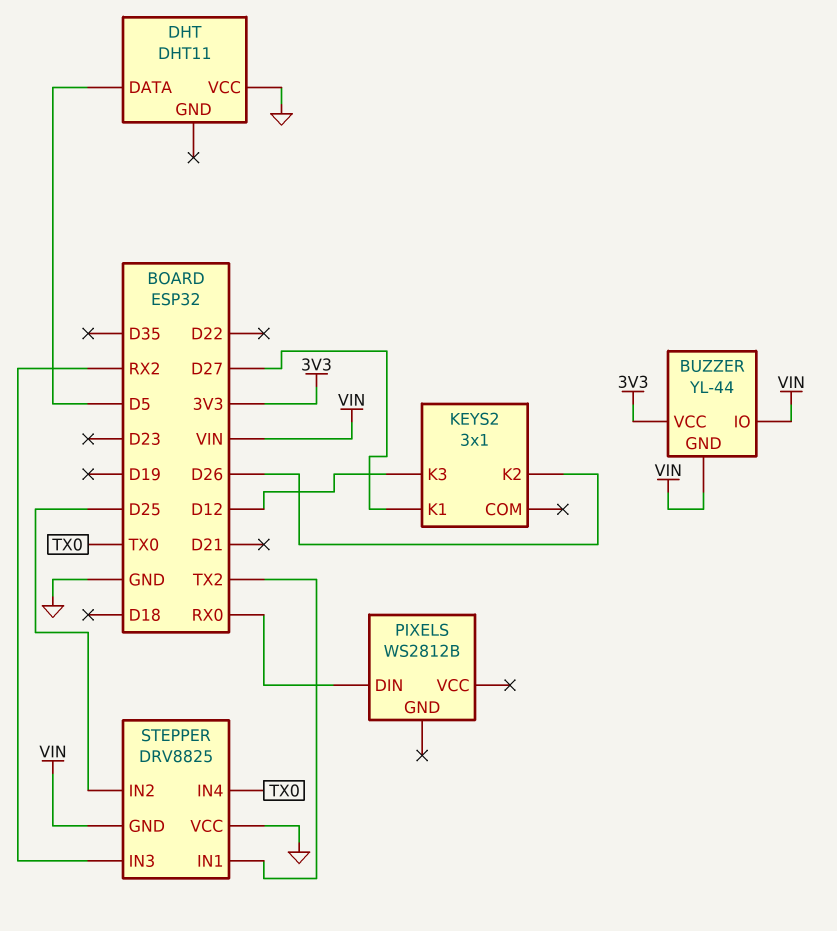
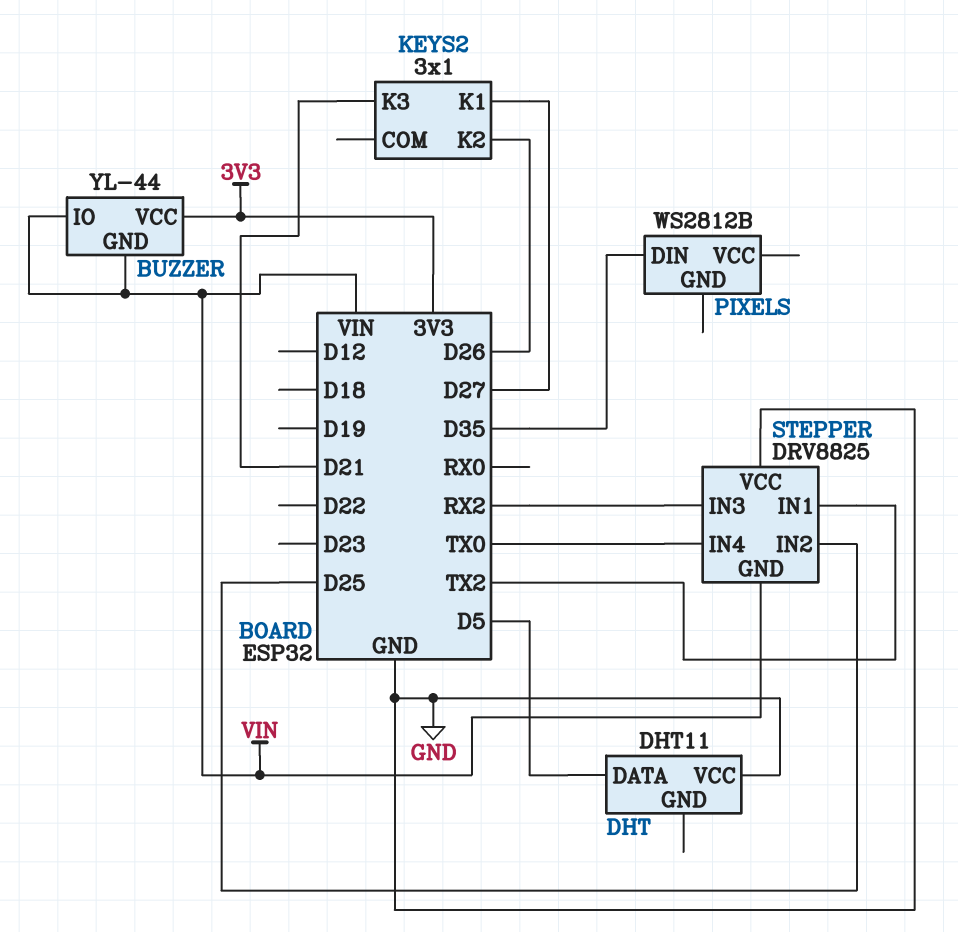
KEYS2 pin K3: D12 -> D21
PIXELS pin DIN: RX0 -> D35

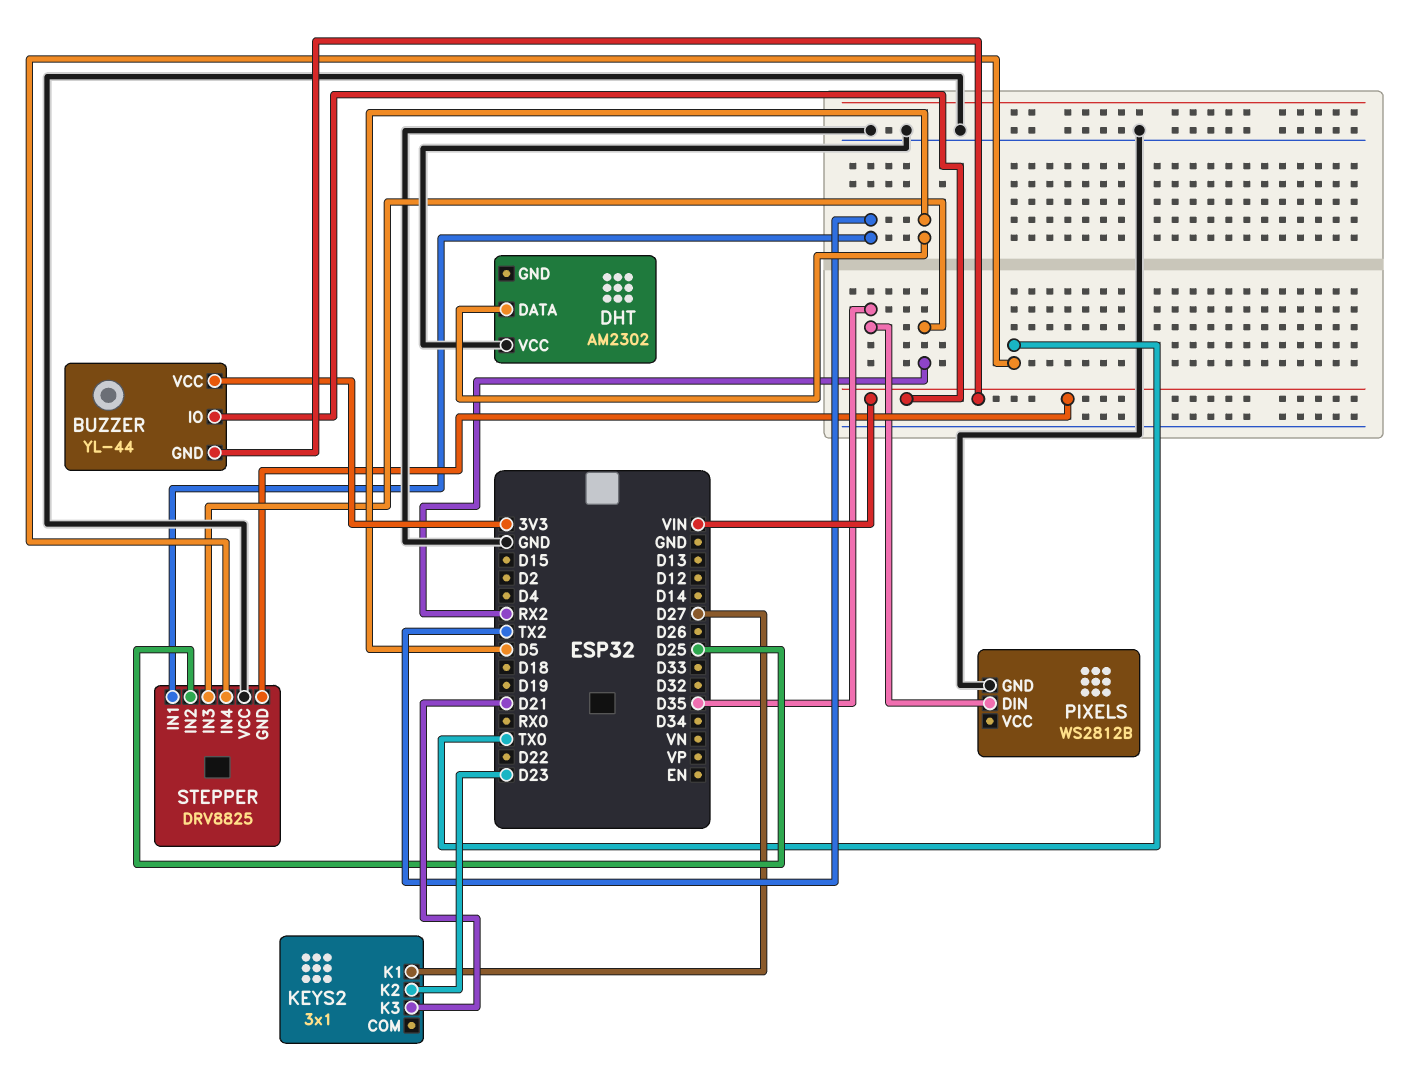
DHT: DHT11 -> AM2302
KEYS2 pin K2: D26 -> D23
PIXELS pin GND: none -> GND

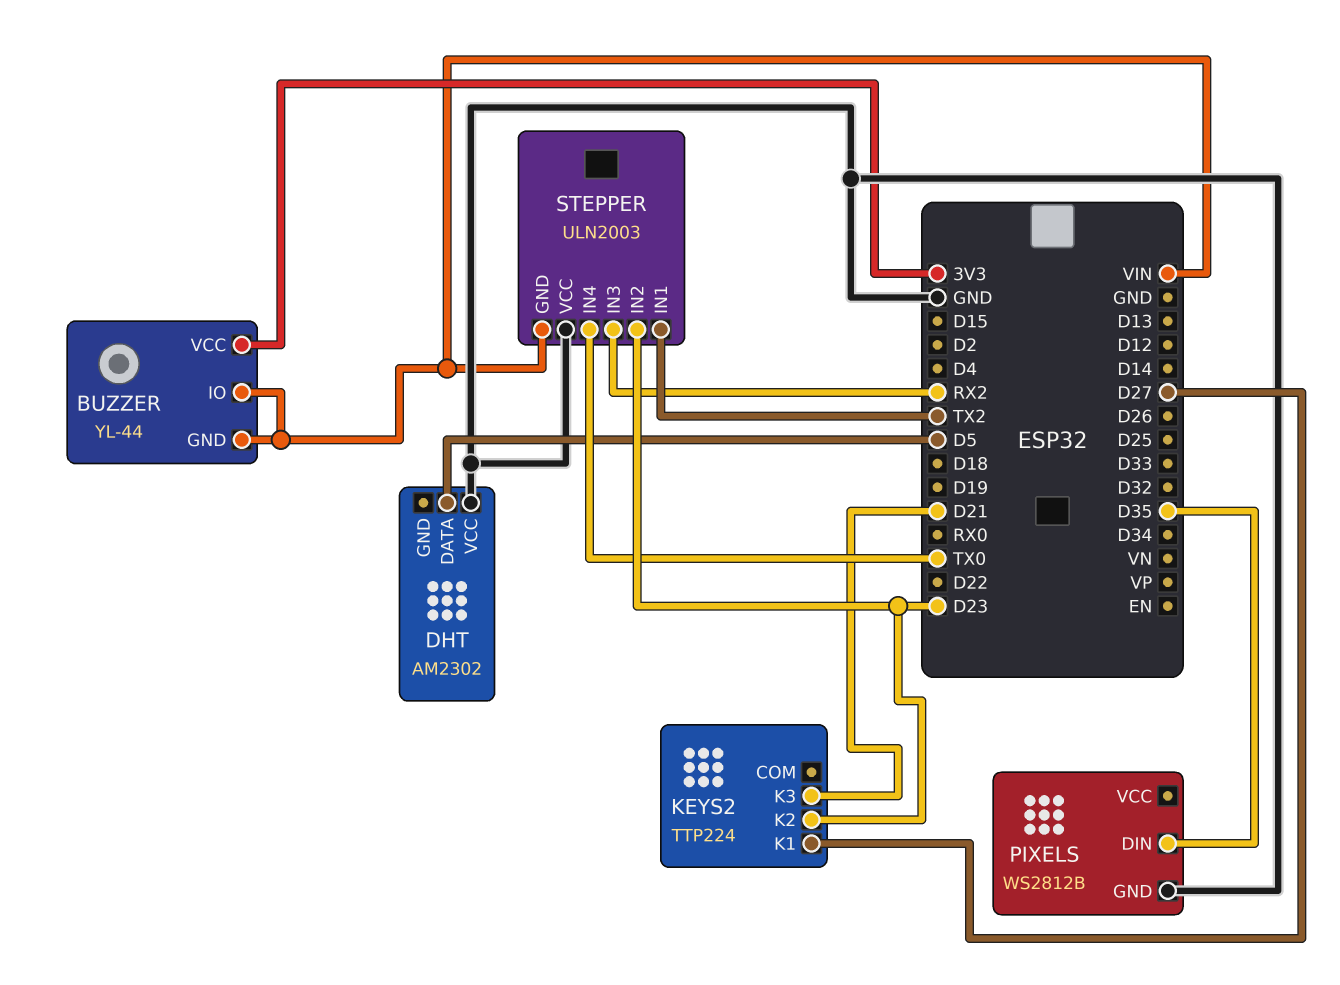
KEYS2: 3x1 -> TTP224
STEPPER: DRV8825 -> ULN2003
STEPPER pin IN2: D25 -> D23

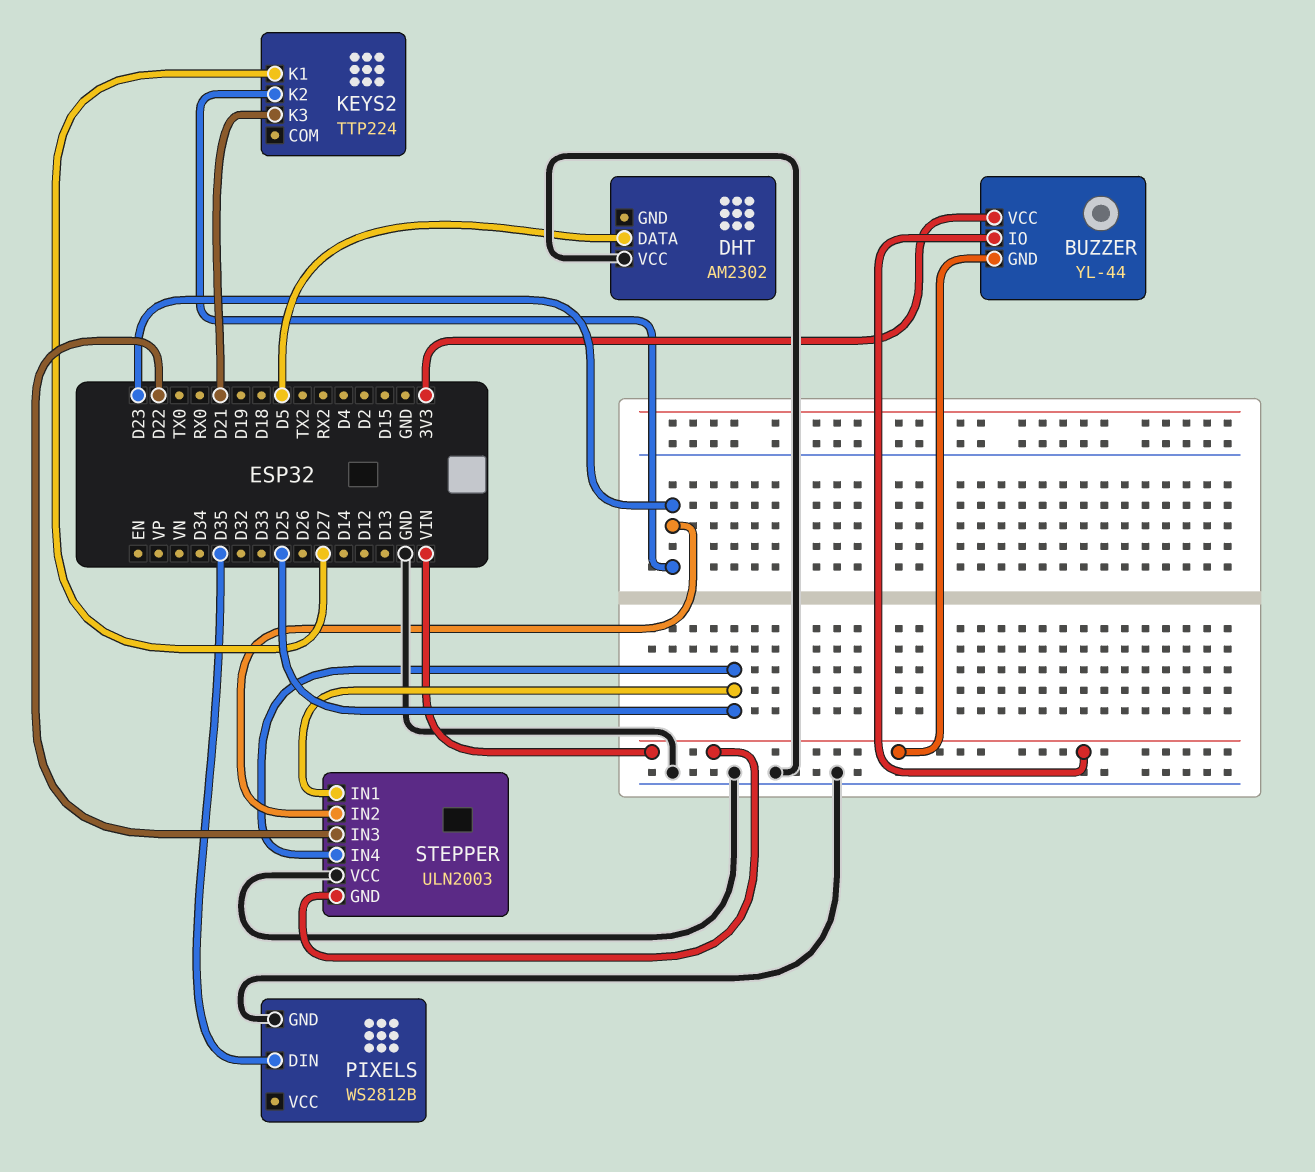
STEPPER pin IN1: TX2 -> D25
STEPPER pin IN3: RX2 -> D22
STEPPER pin IN4: TX0 -> D25

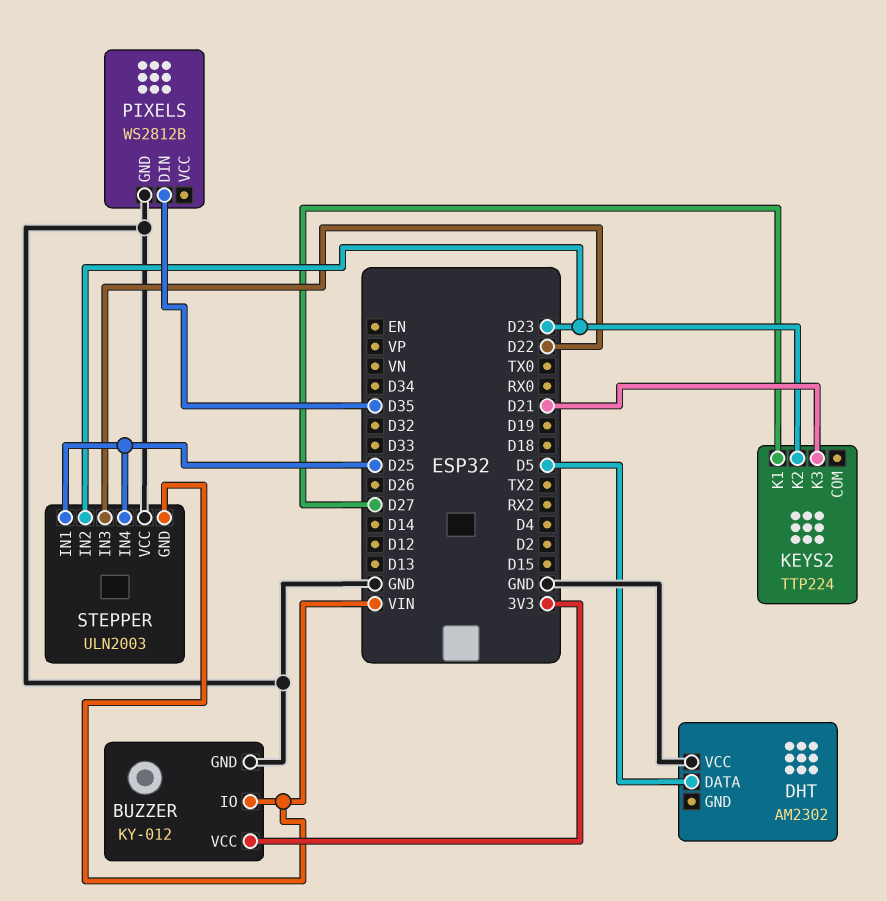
BUZZER: YL-44 -> KY-012
BUZZER pin GND: VIN -> GND

